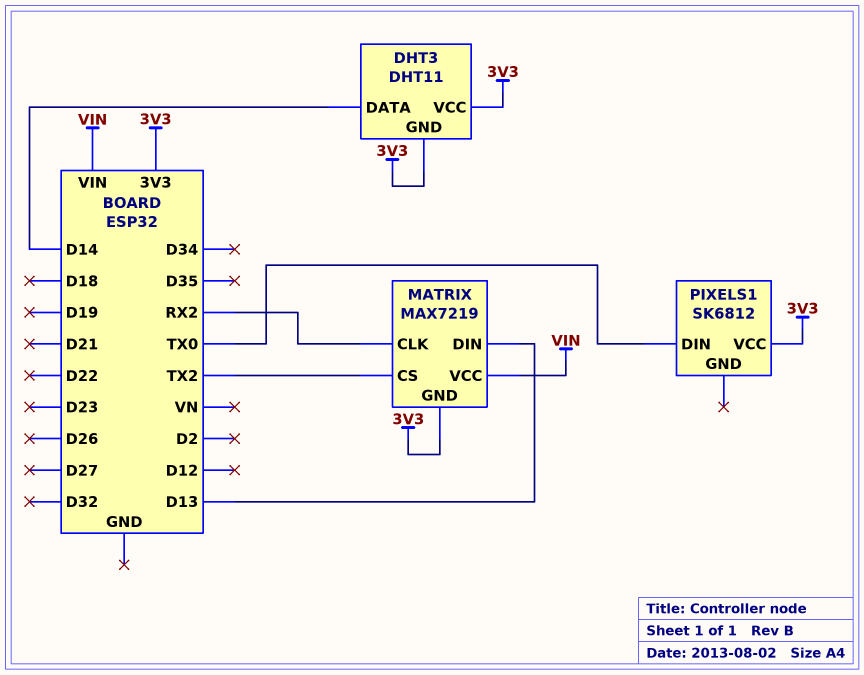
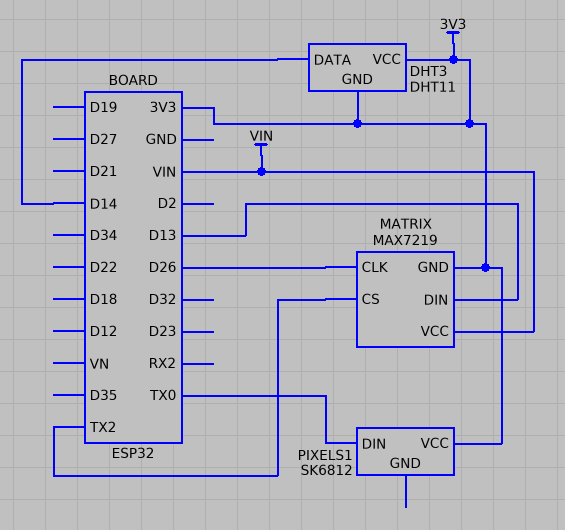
MATRIX pin CLK: RX2 -> D26

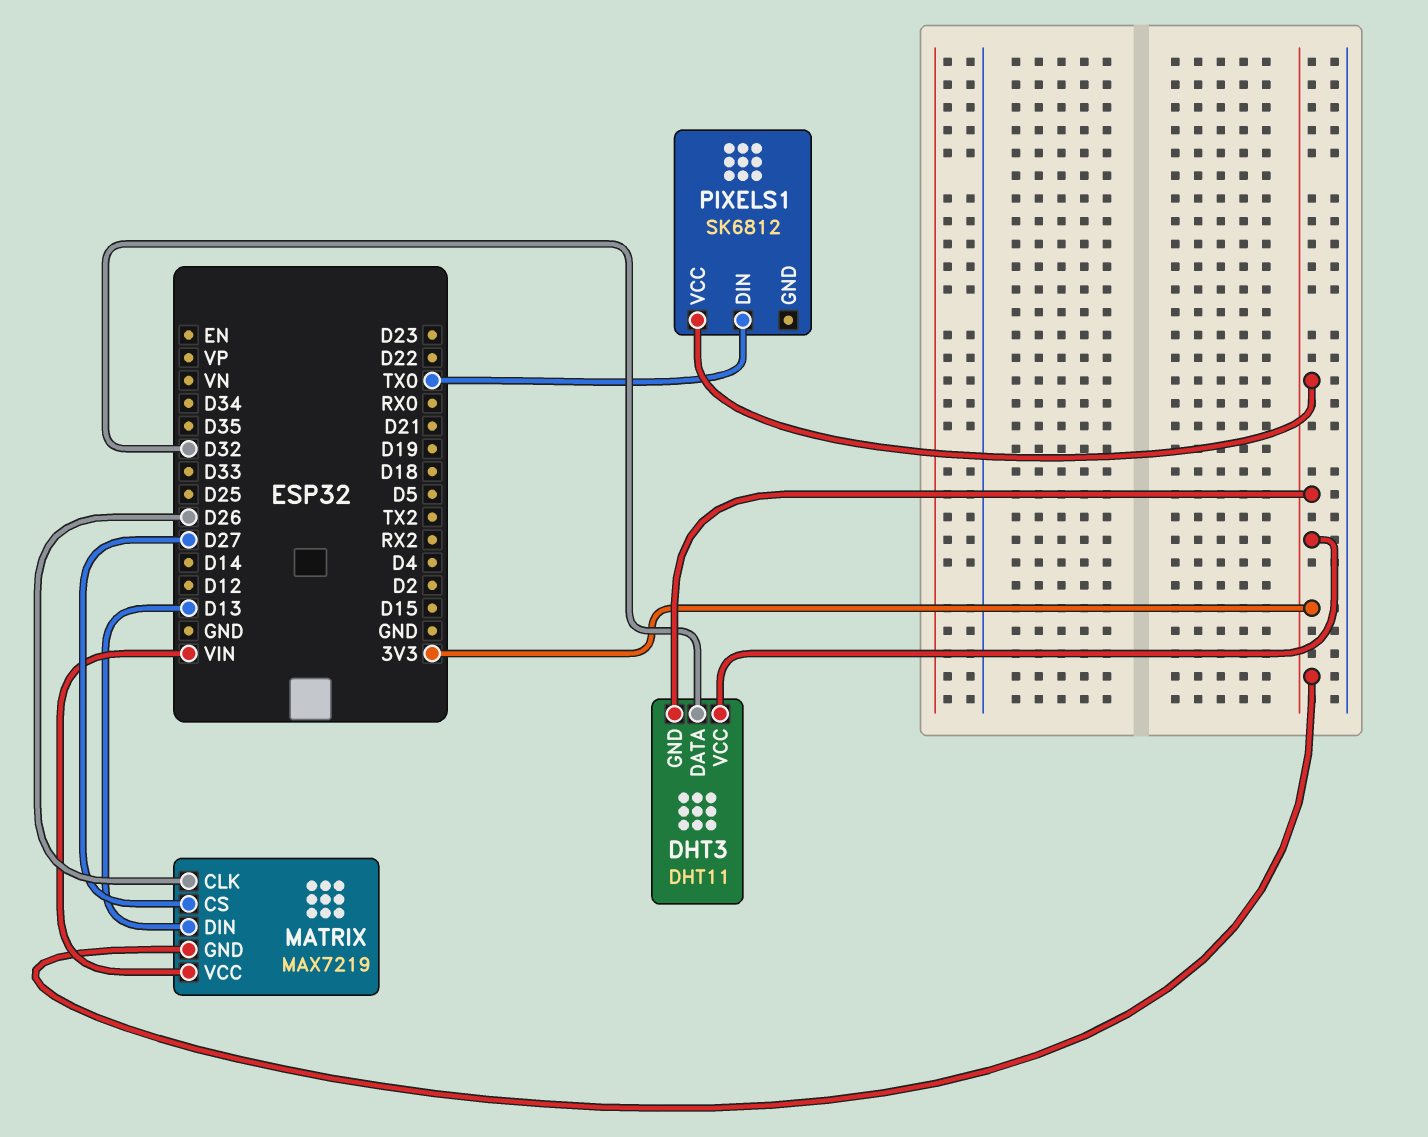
DHT3 pin DATA: D14 -> D32
MATRIX pin CS: TX2 -> D27

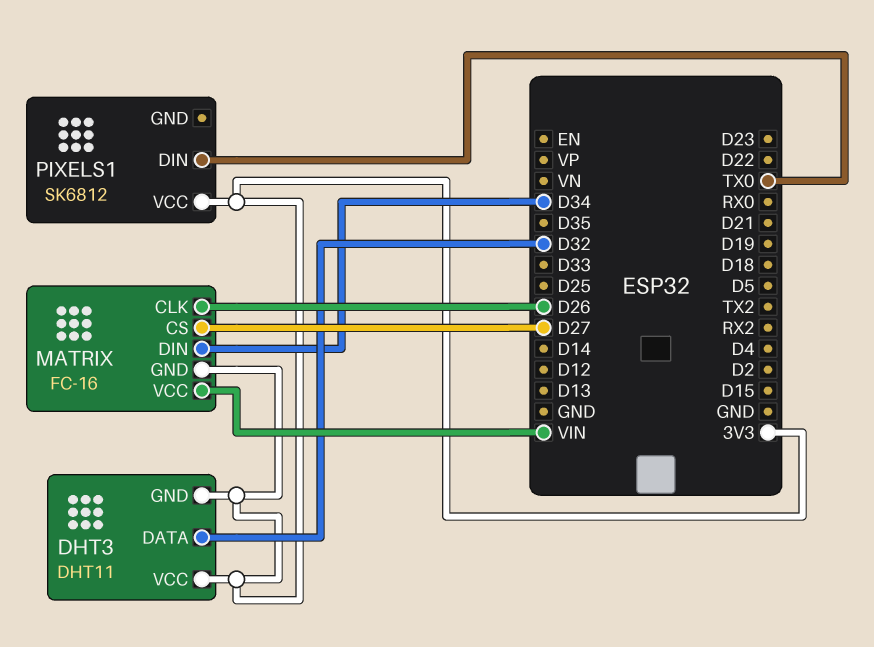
MATRIX: MAX7219 -> FC-16
MATRIX pin DIN: D13 -> D34

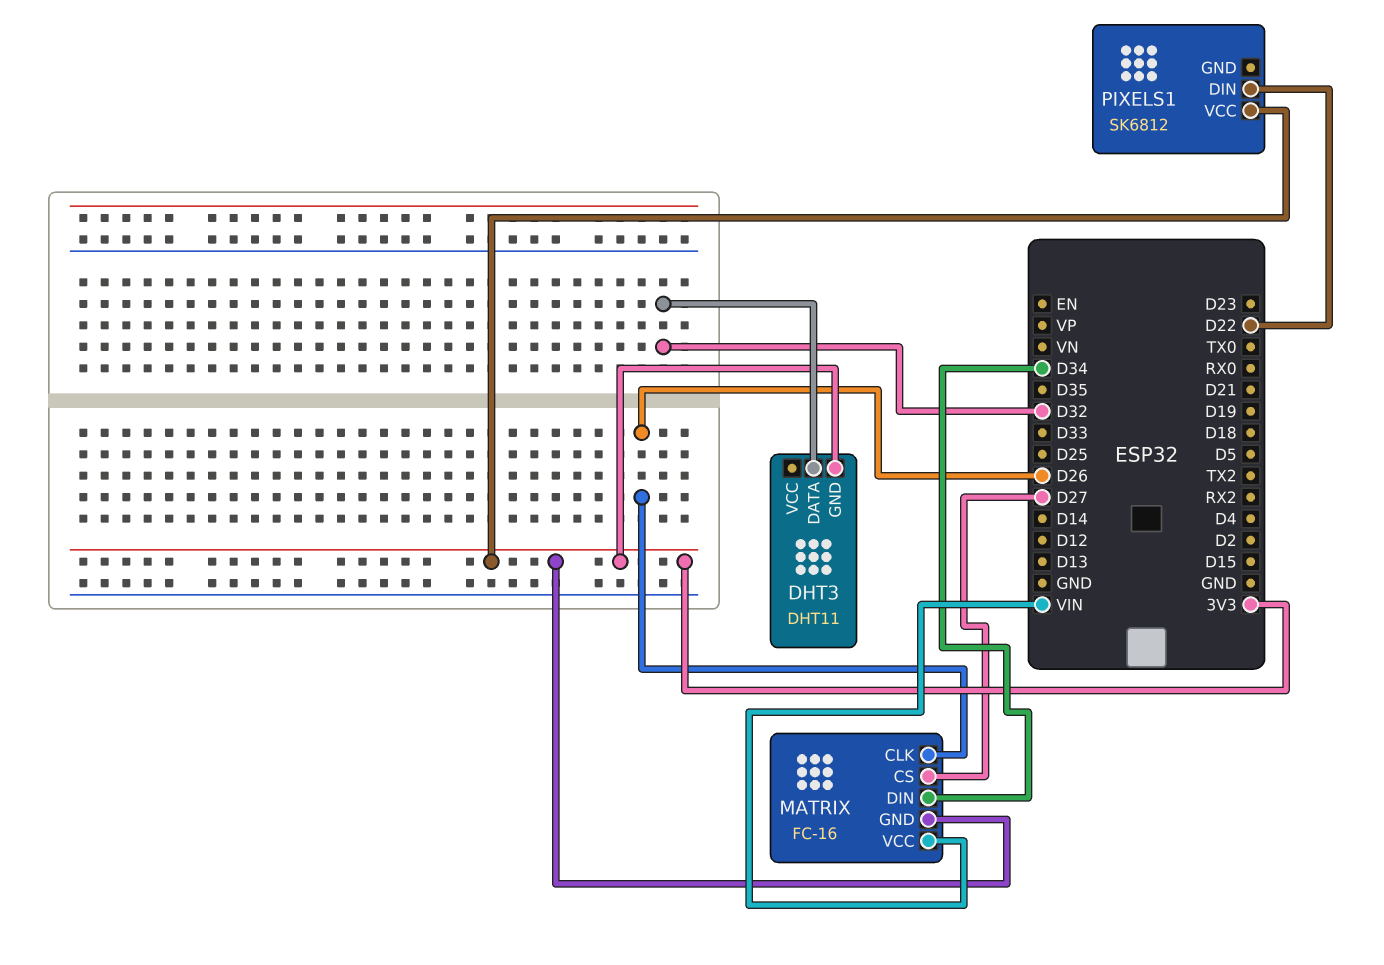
DHT3 pin VCC: 3V3 -> none
PIXELS1 pin DIN: TX0 -> D22

